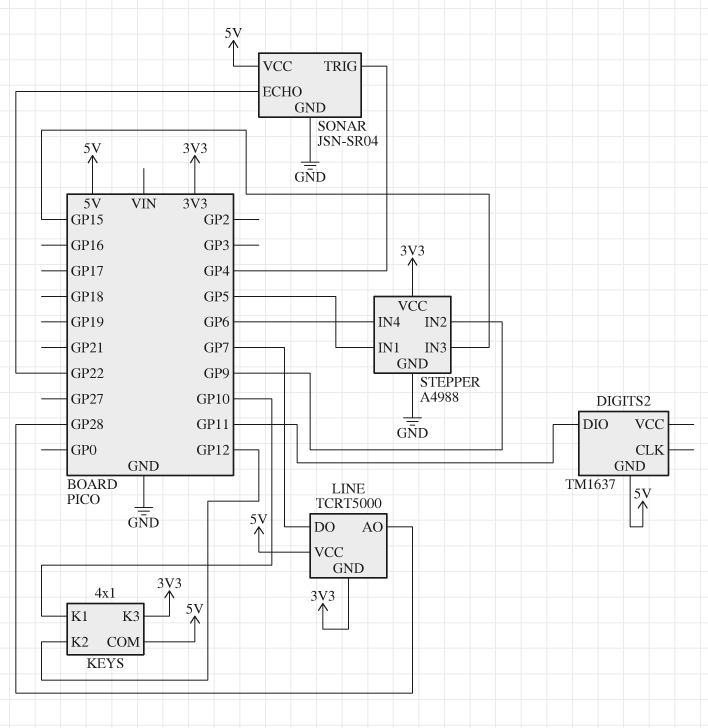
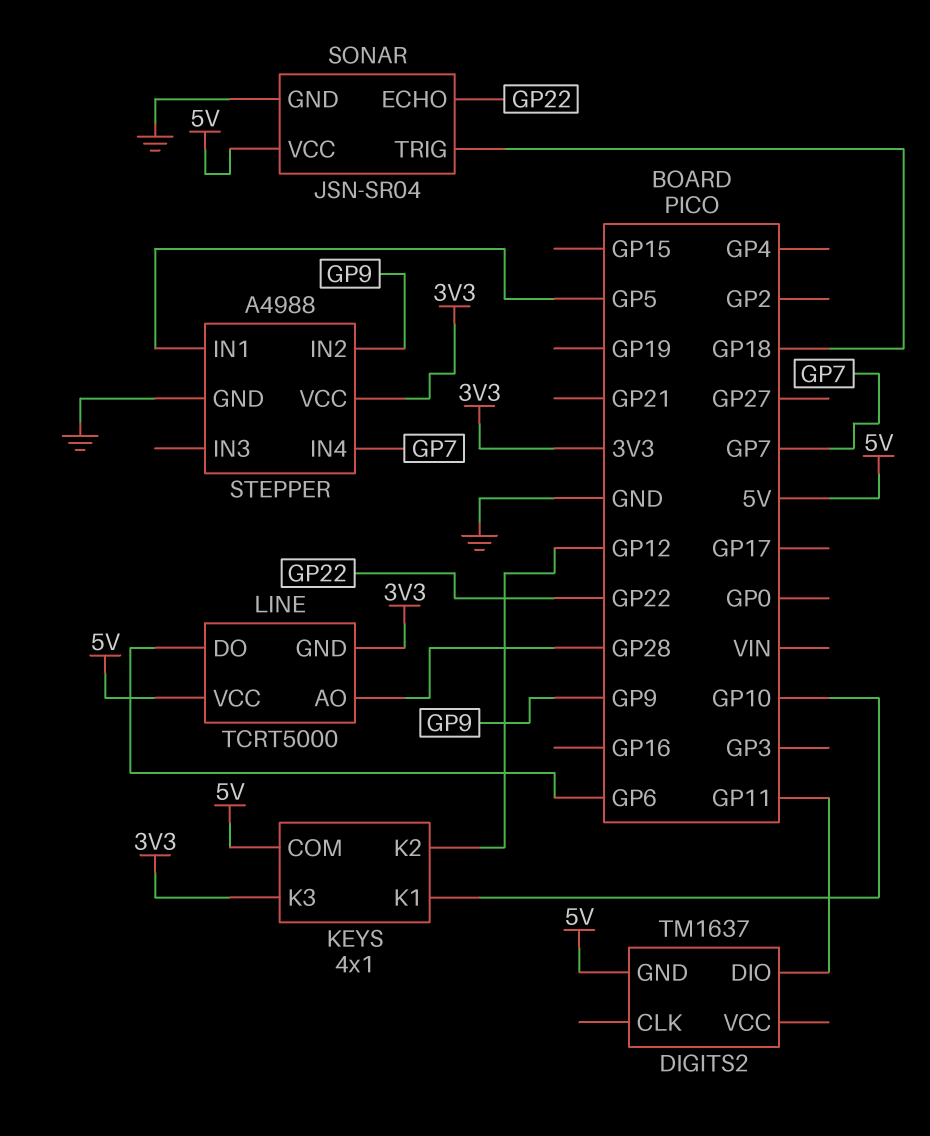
LINE pin DO: GP7 -> GP6
SONAR pin TRIG: GP4 -> GP18
STEPPER pin IN3: GP15 -> none
STEPPER pin IN4: GP6 -> GP7

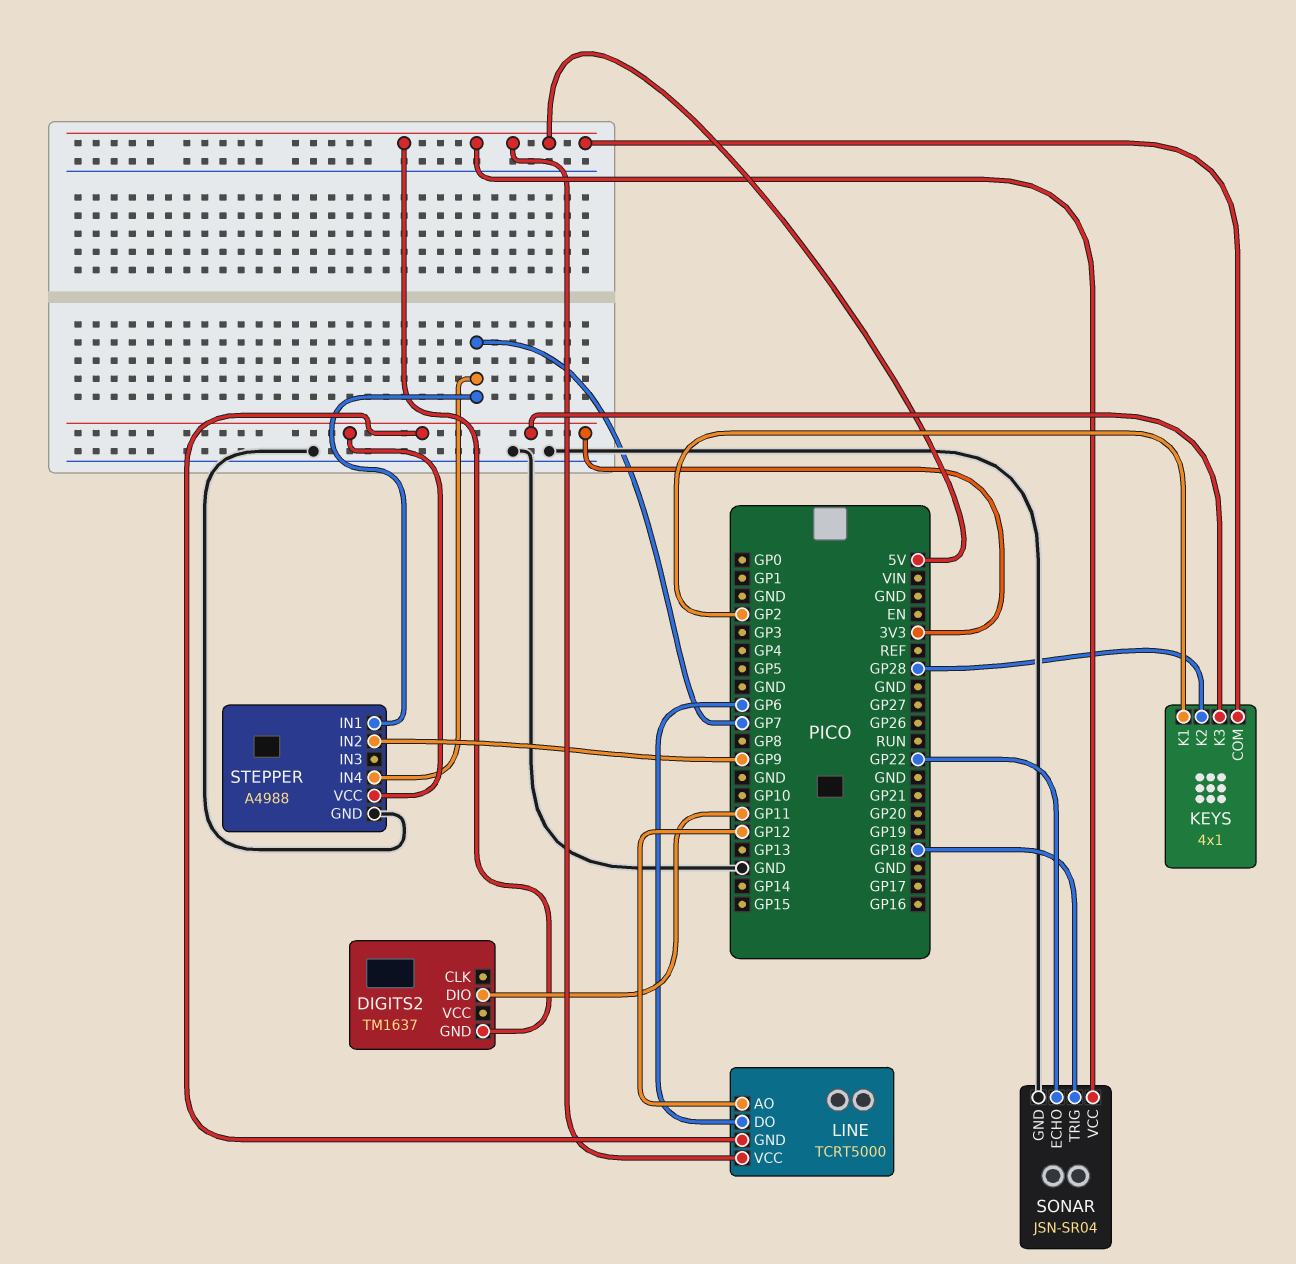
KEYS pin K1: GP10 -> GP2
KEYS pin K2: GP12 -> GP28
LINE pin AO: GP28 -> GP12
STEPPER pin IN1: GP5 -> GP7

